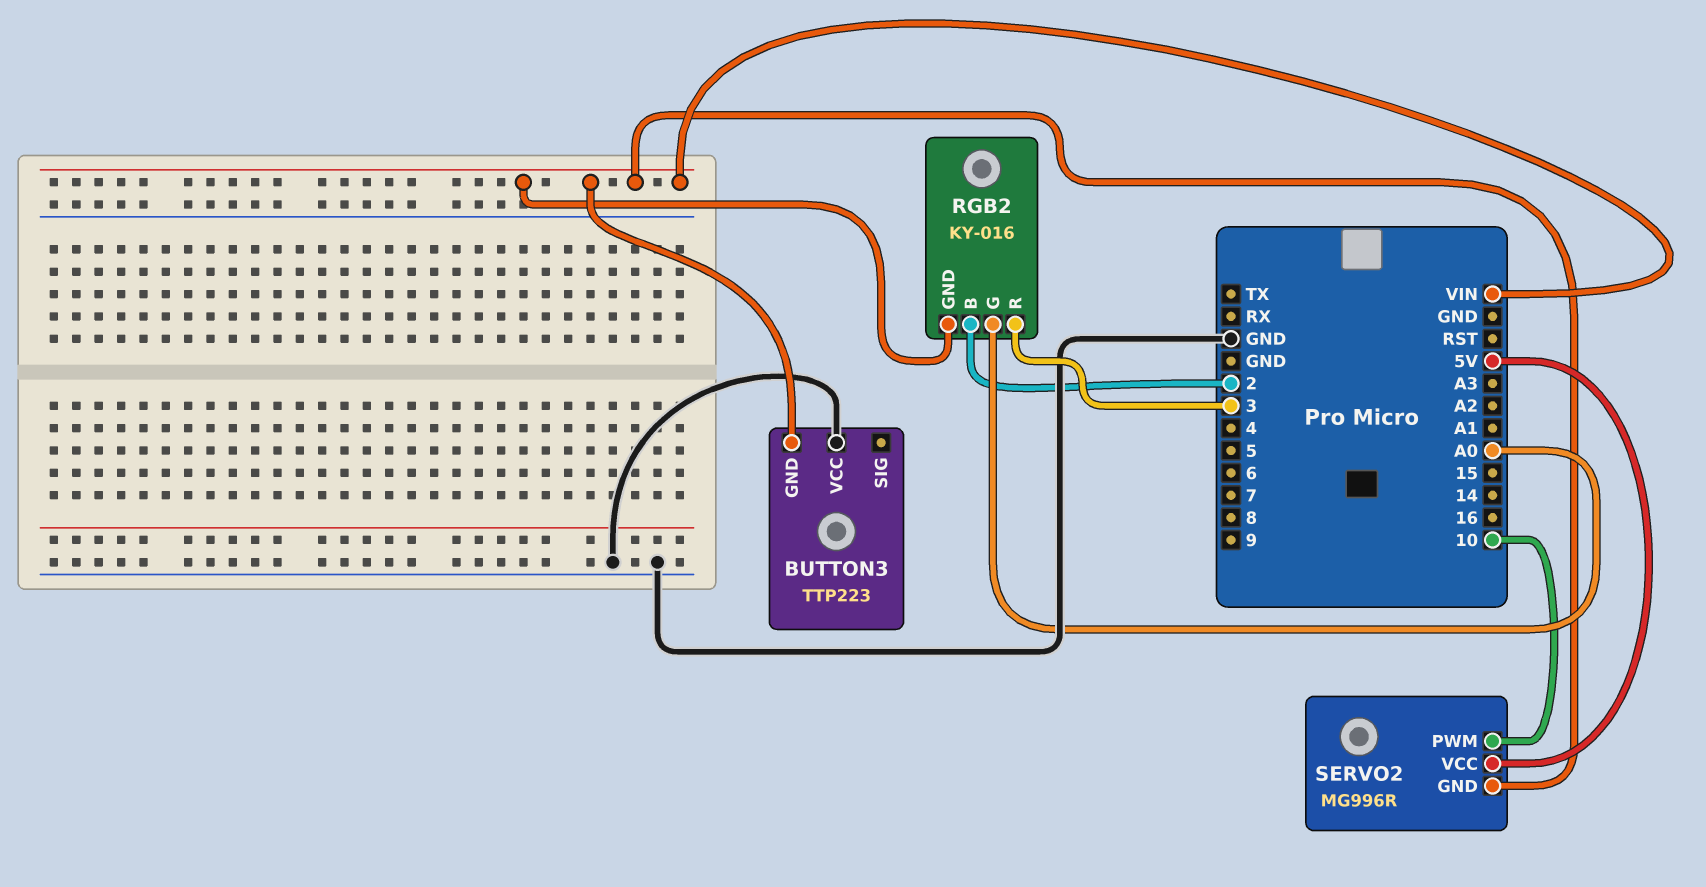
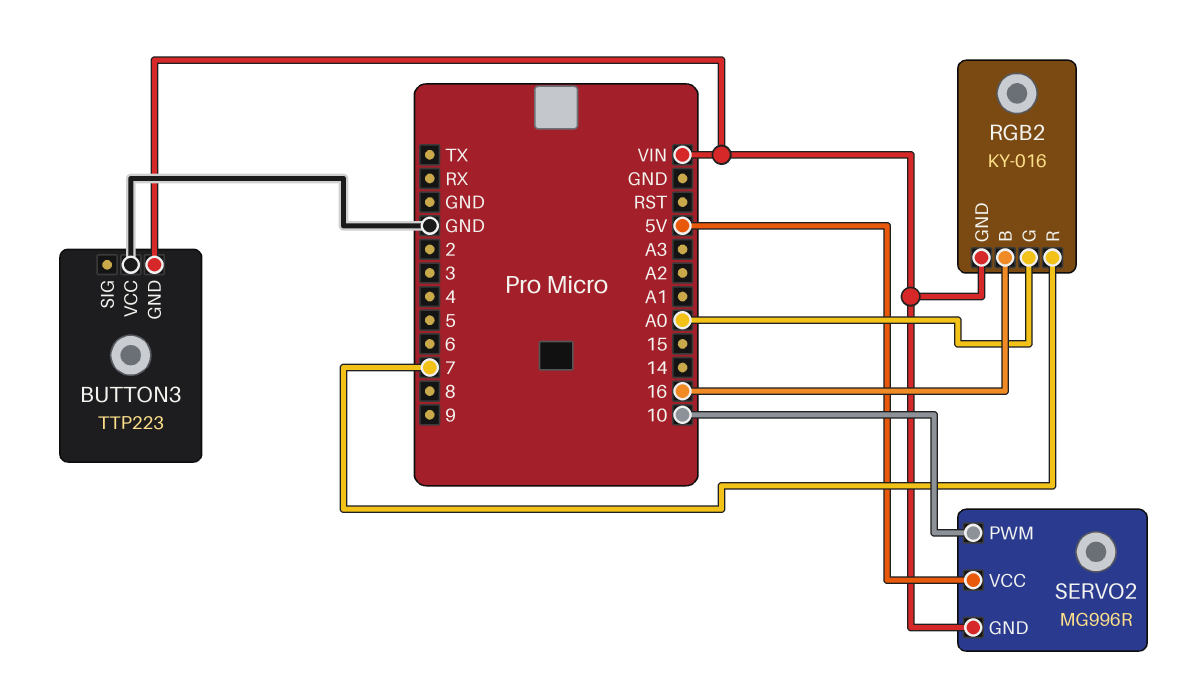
RGB2 pin B: 2 -> 16
RGB2 pin R: 3 -> 7

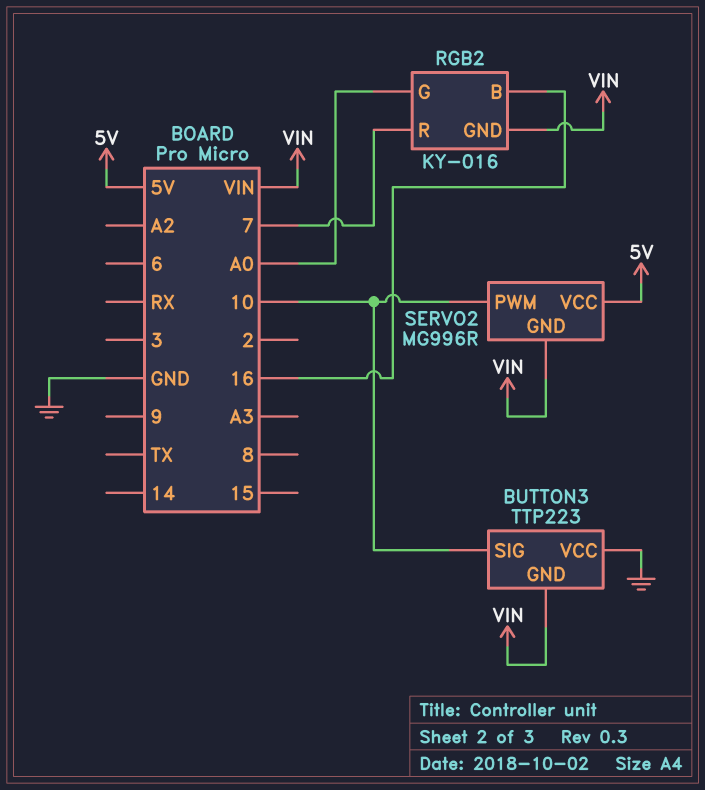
BUTTON3 pin SIG: none -> 10

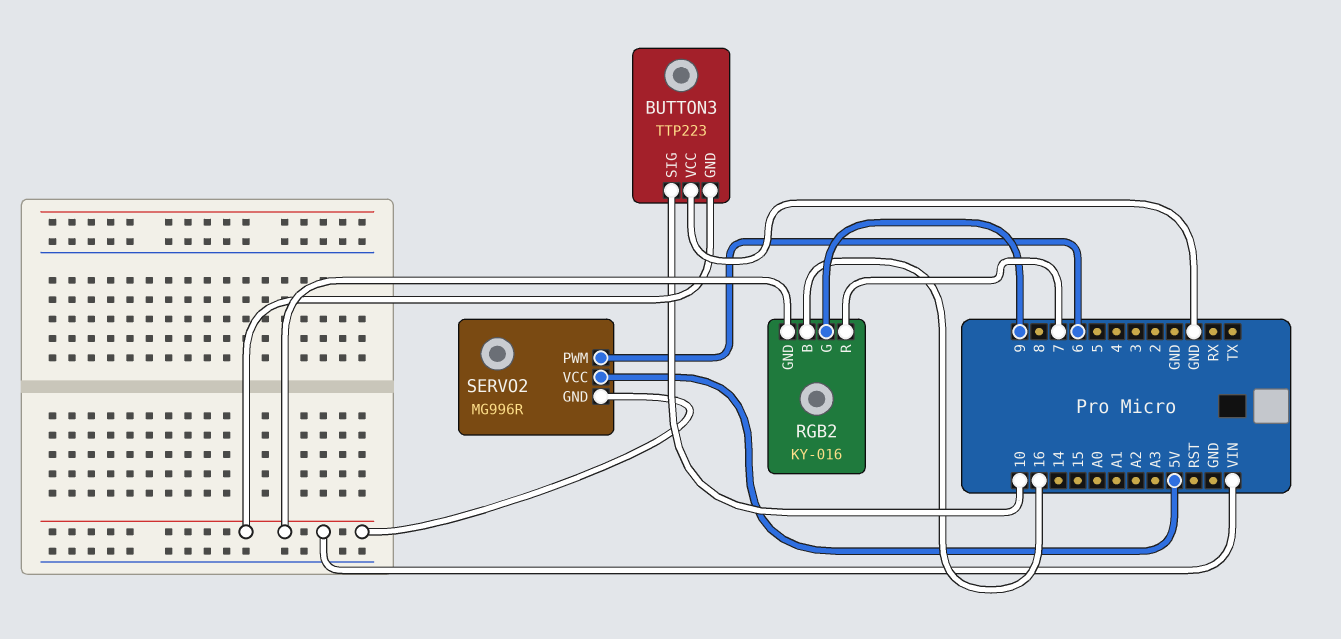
RGB2 pin G: A0 -> 9
SERVO2 pin PWM: 10 -> 6

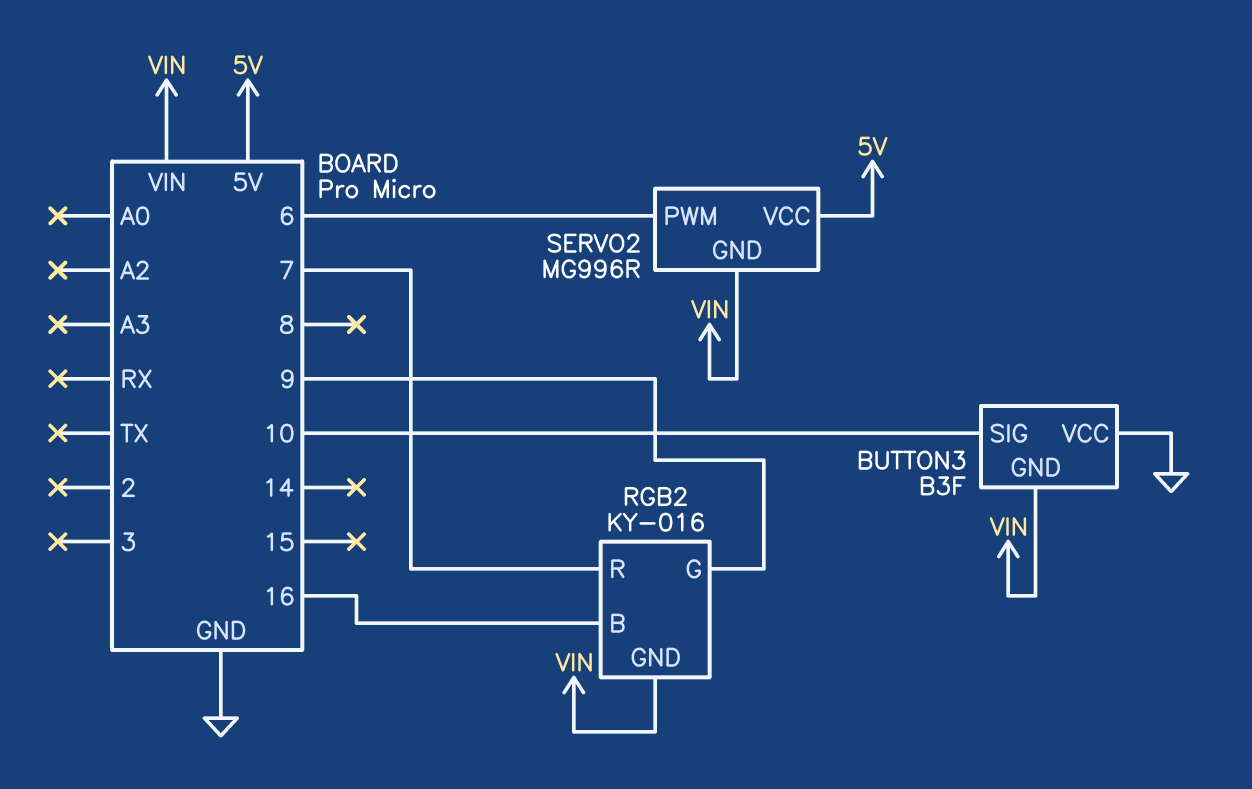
BUTTON3: TTP223 -> B3F

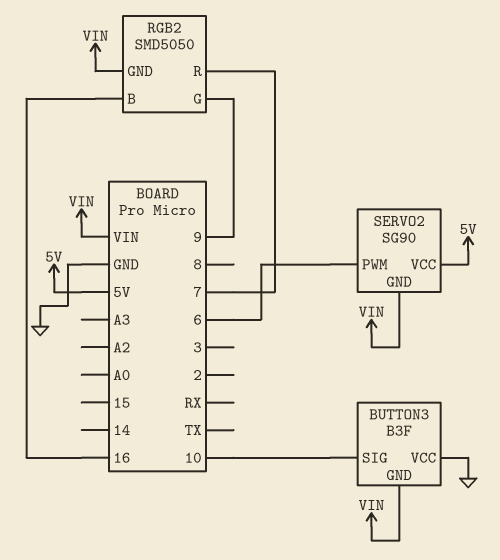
RGB2: KY-016 -> SMD5050
SERVO2: MG996R -> SG90

